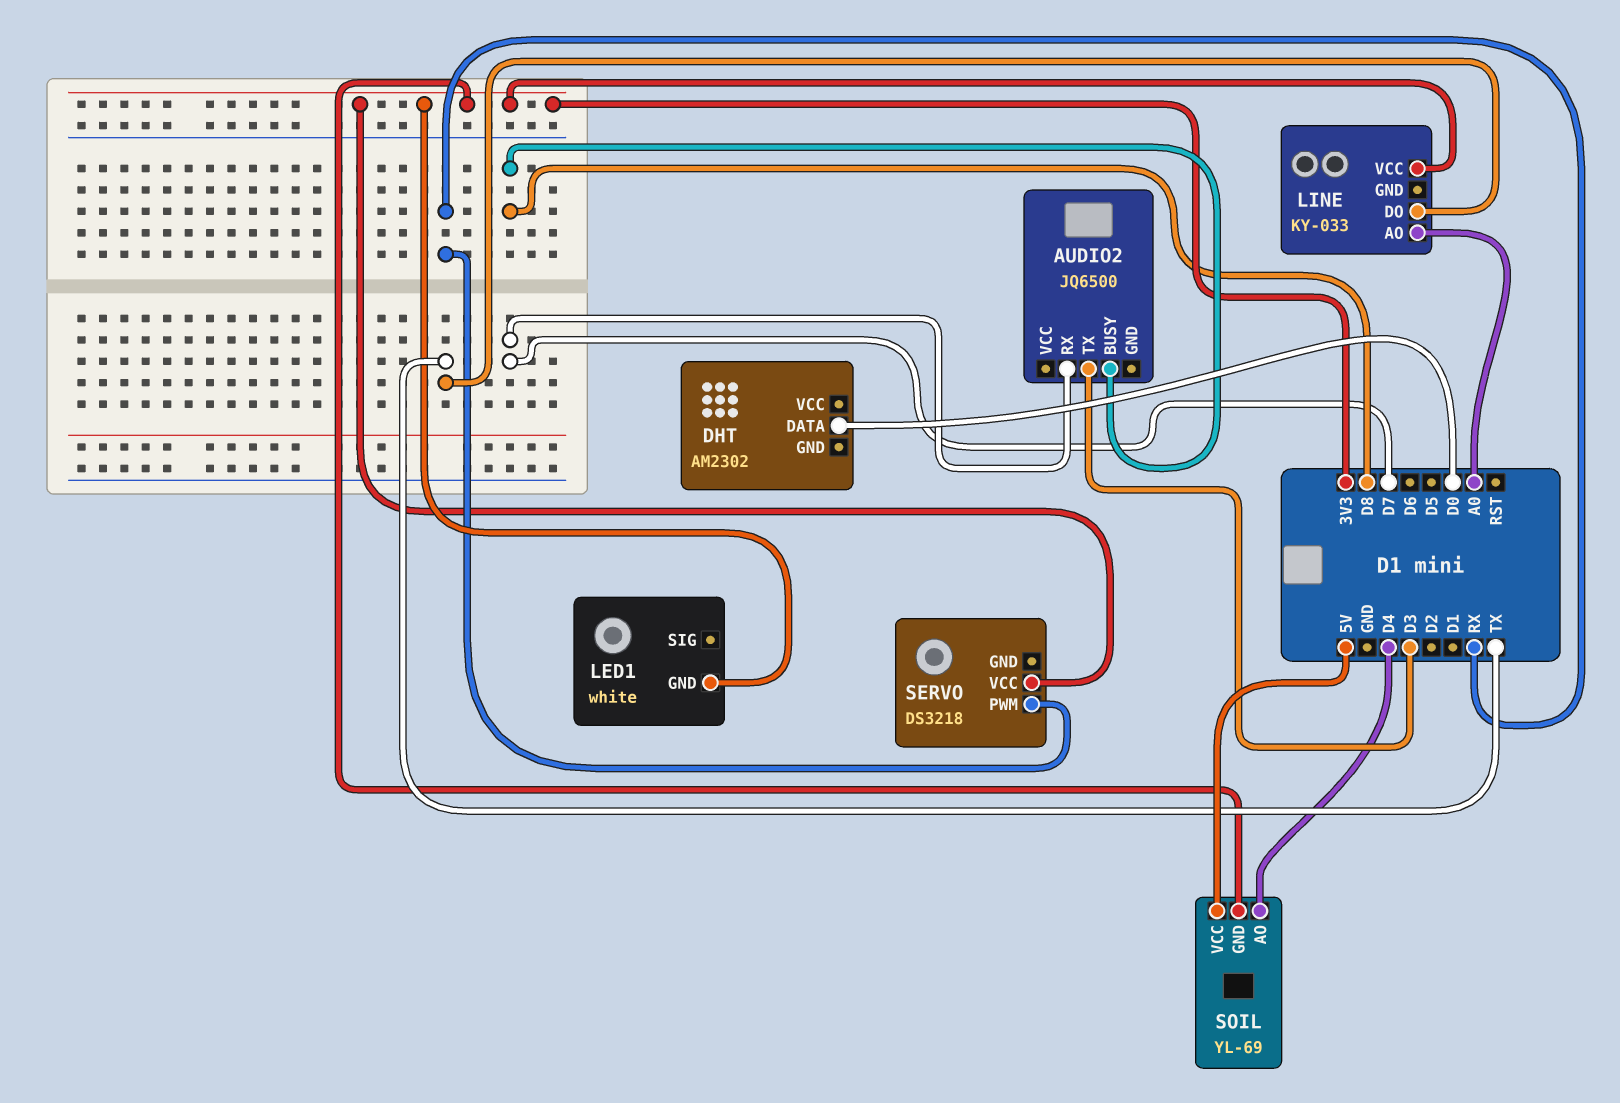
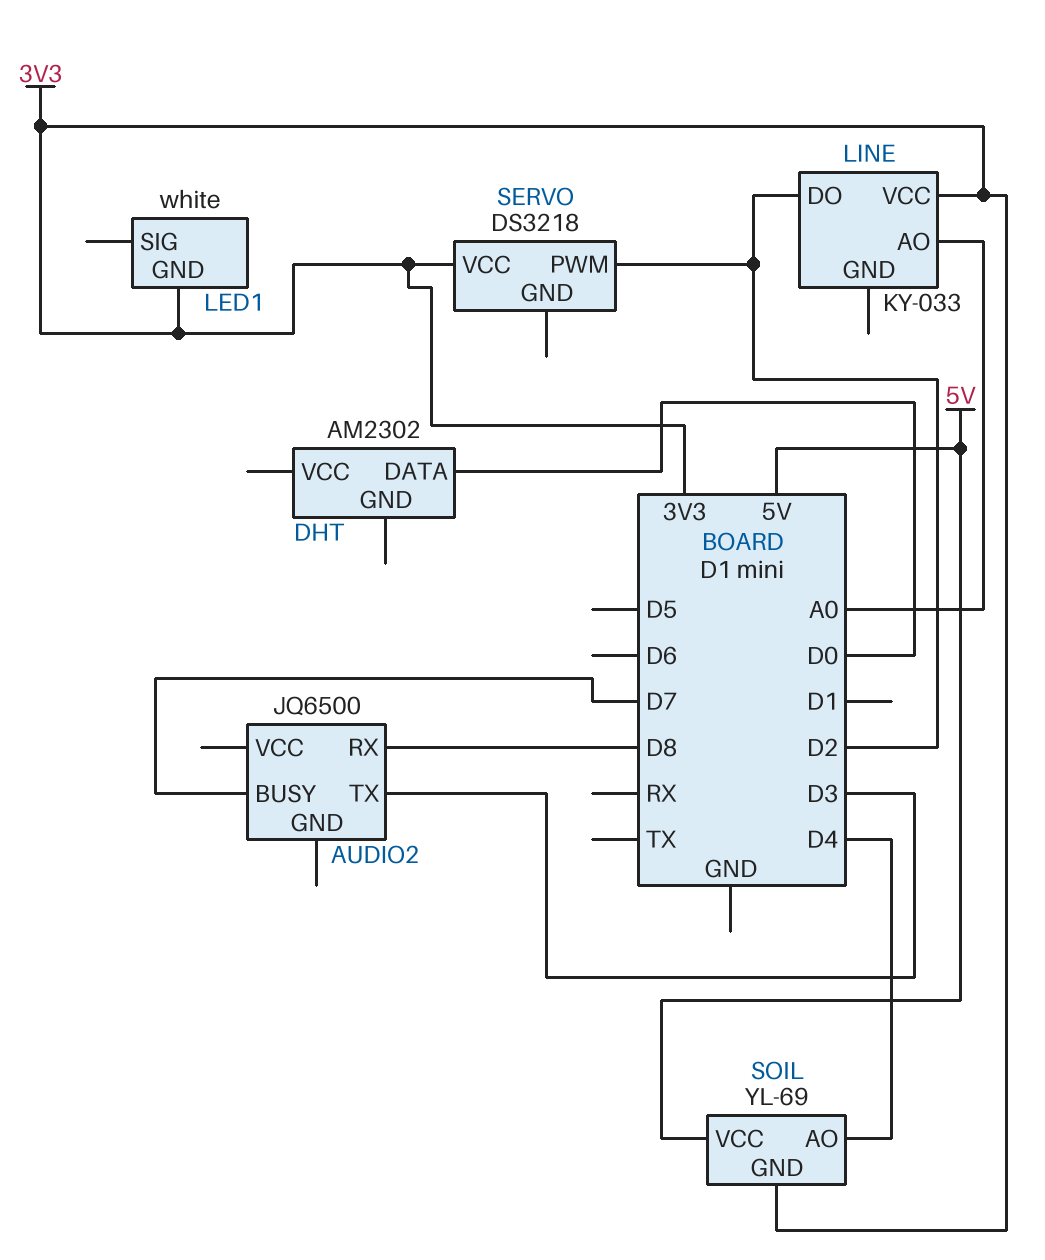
AUDIO2 pin BUSY: D8 -> D7
AUDIO2 pin RX: D7 -> D8
LINE pin DO: TX -> D2
SERVO pin PWM: RX -> D2

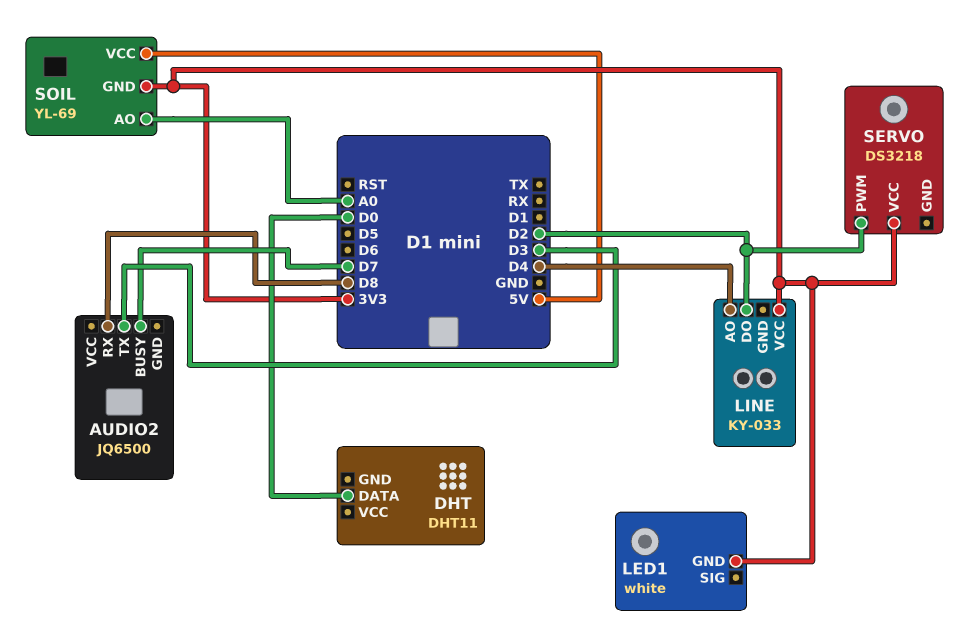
DHT: AM2302 -> DHT11
LINE pin AO: A0 -> D4
SOIL pin AO: D4 -> A0

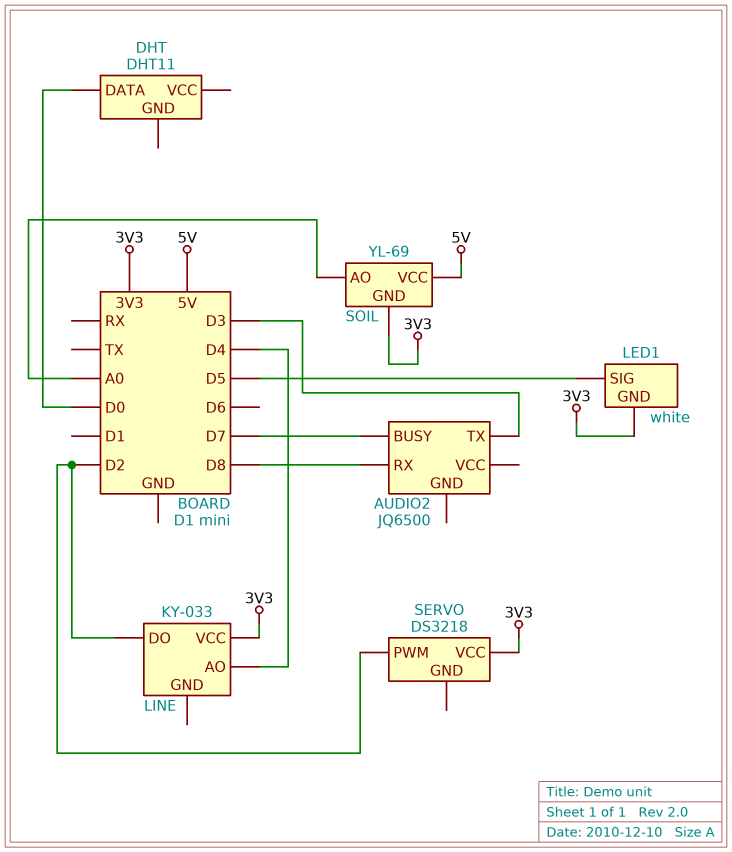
LED1 pin SIG: none -> D5

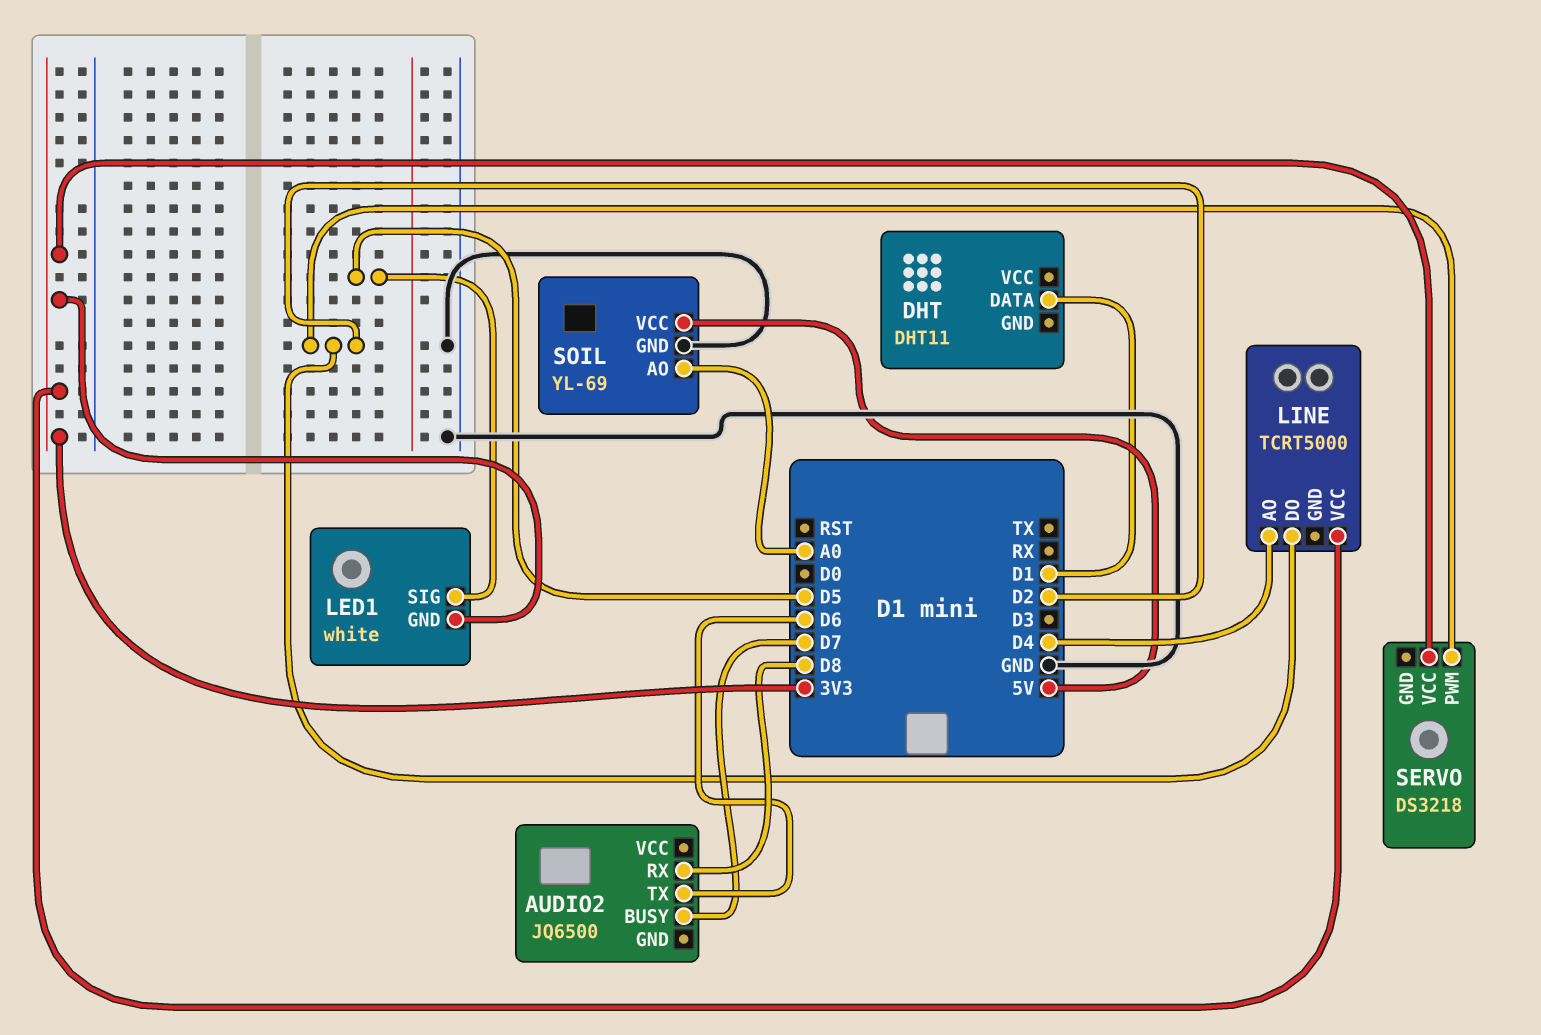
AUDIO2 pin TX: D3 -> D6
DHT pin DATA: D0 -> D1
LINE: KY-033 -> TCRT5000
SOIL pin GND: 3V3 -> GND

